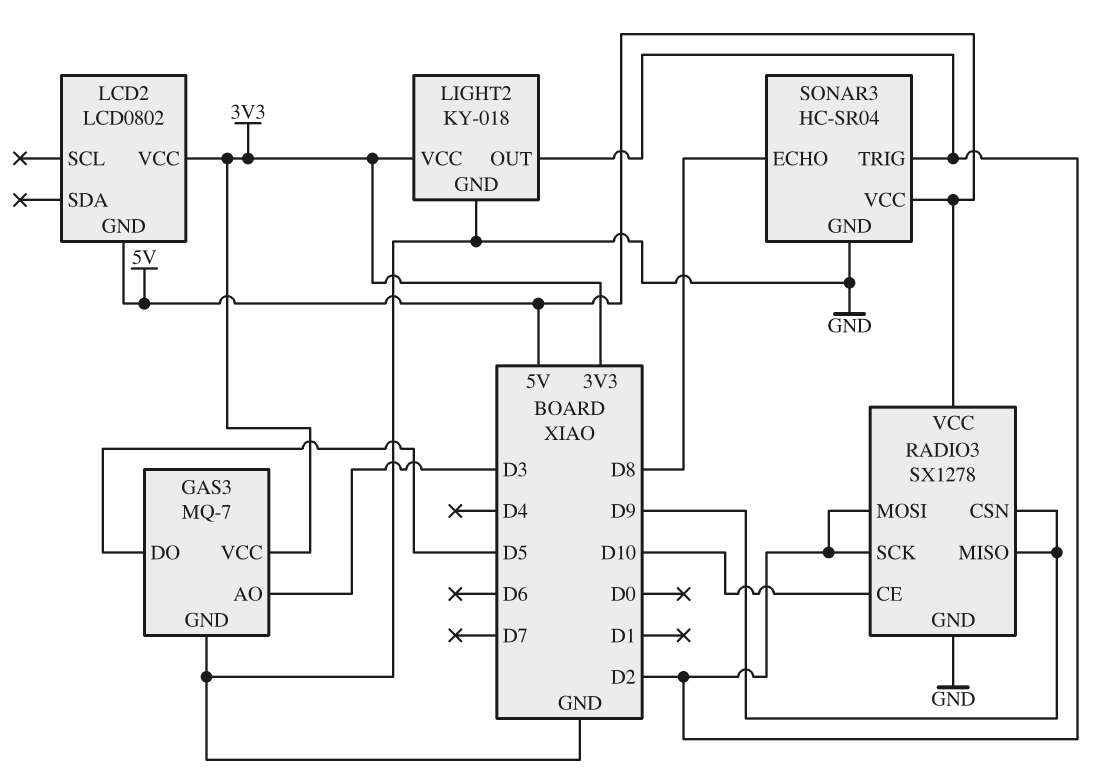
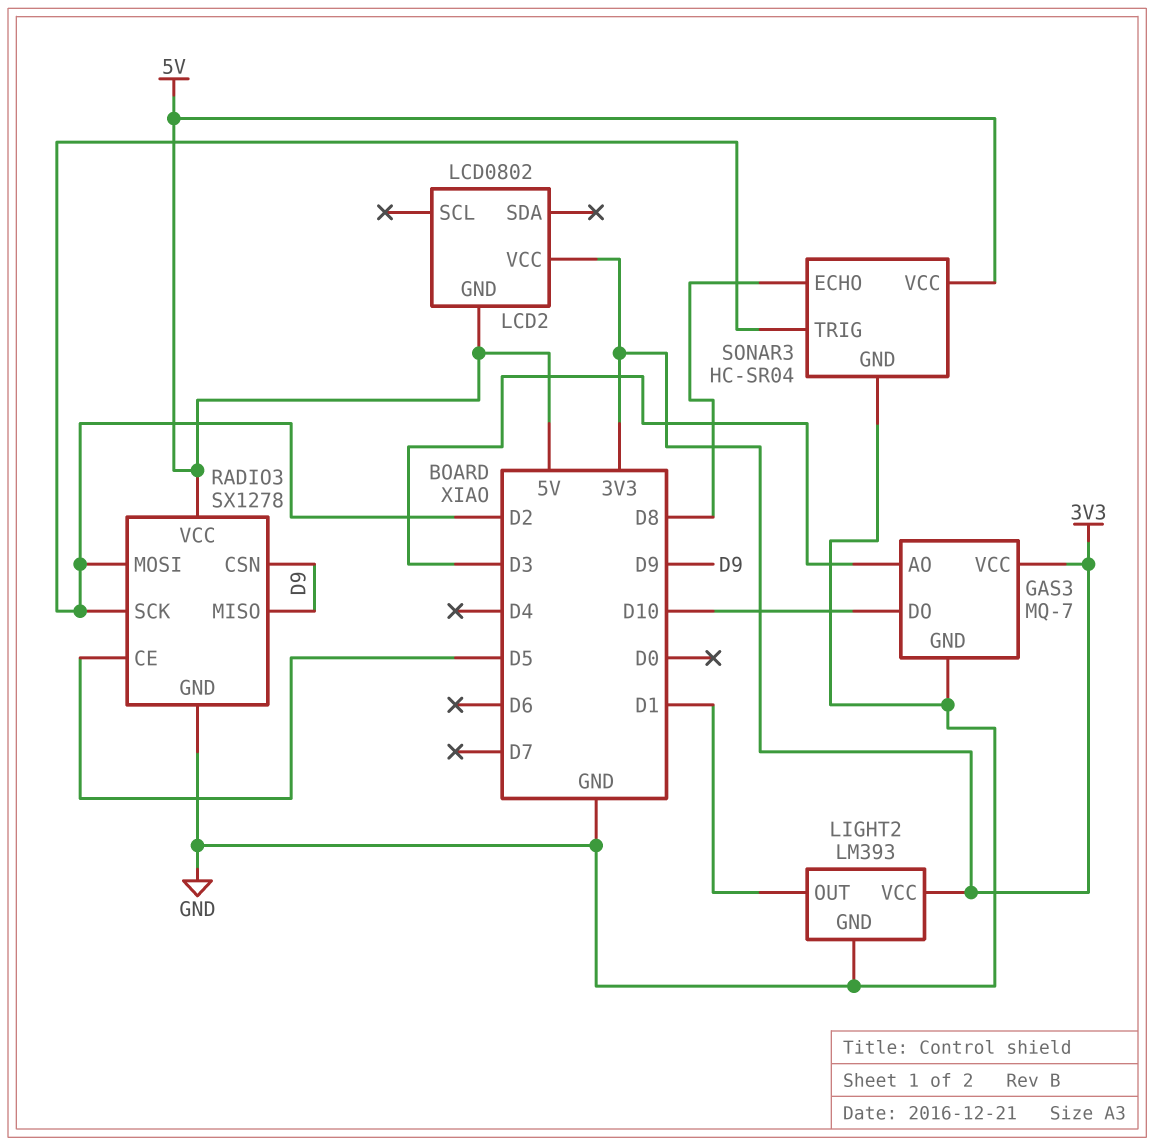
GAS3 pin DO: D5 -> D10
LIGHT2: KY-018 -> LM393
LIGHT2 pin OUT: D2 -> D1
RADIO3 pin CE: D10 -> D5

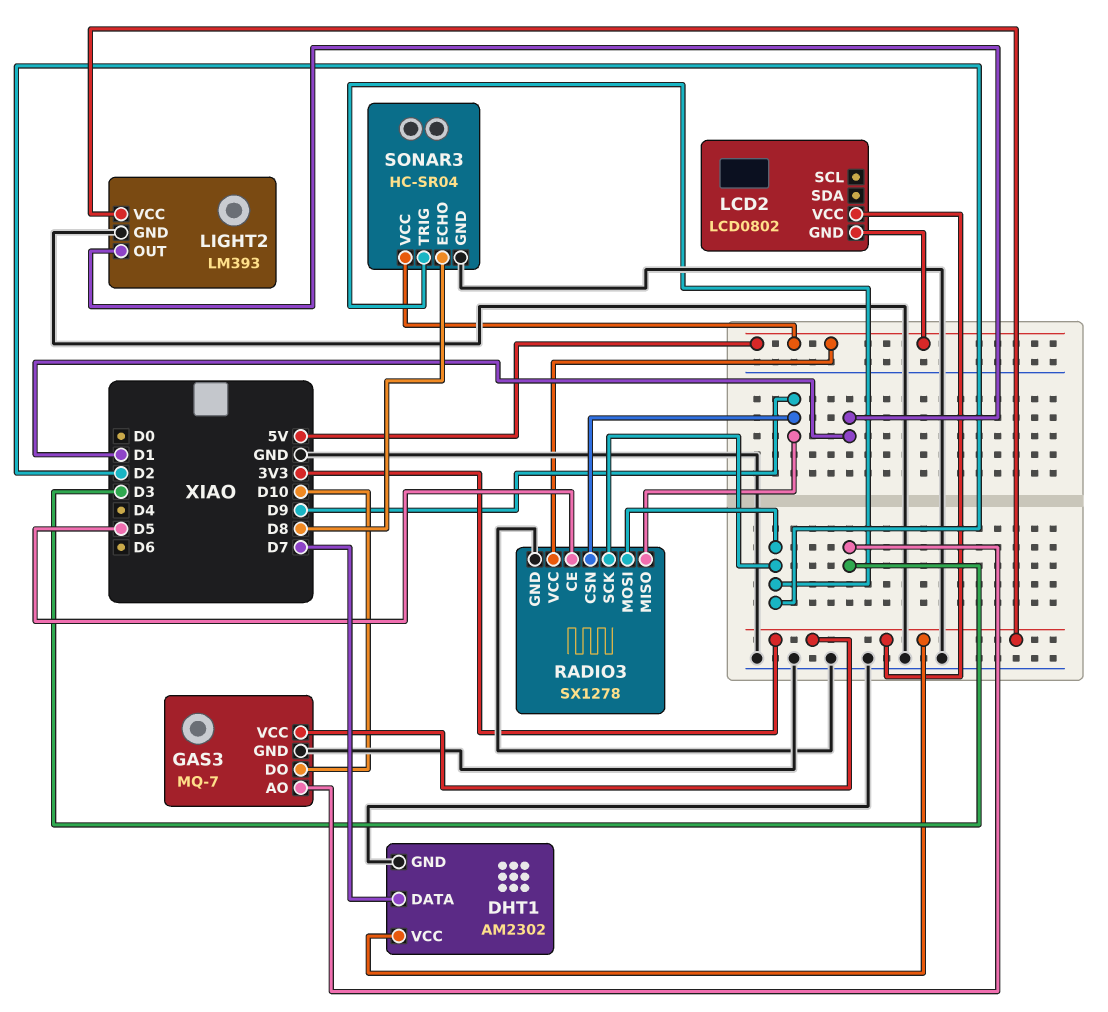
DHT1: none -> AM2302
DHT1 pin DATA: none -> D7
DHT1 pin GND: none -> GND
DHT1 pin VCC: none -> 3V3

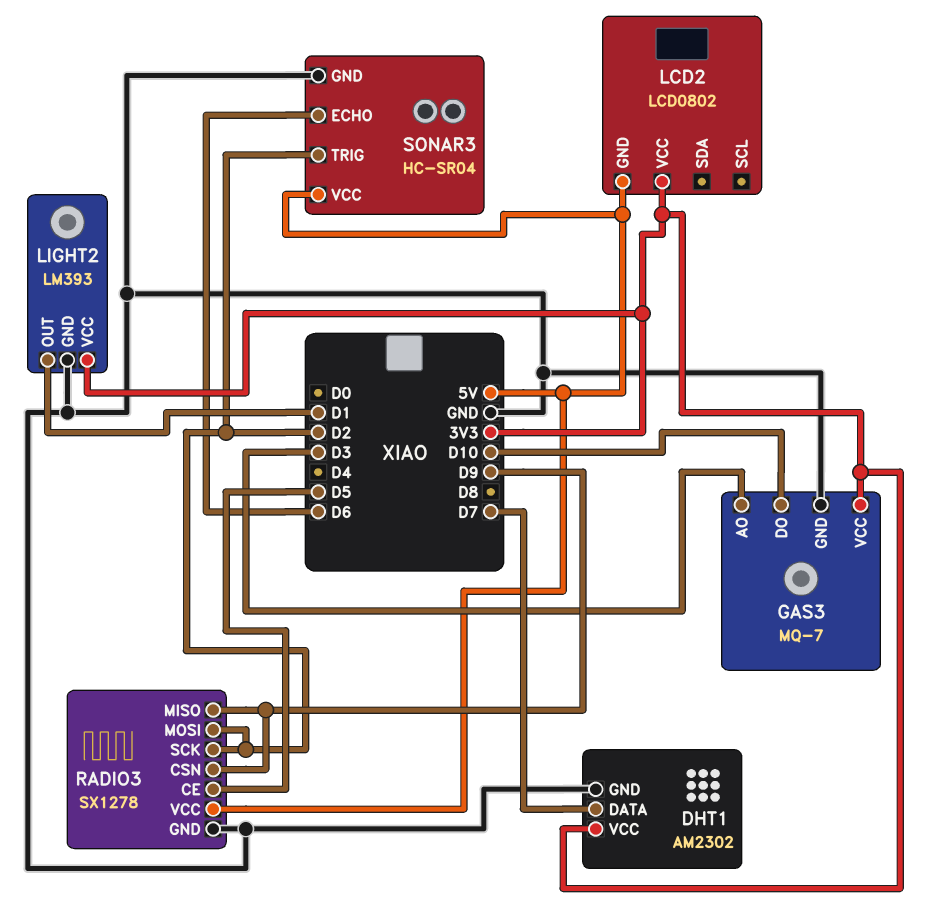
SONAR3 pin ECHO: D8 -> D6

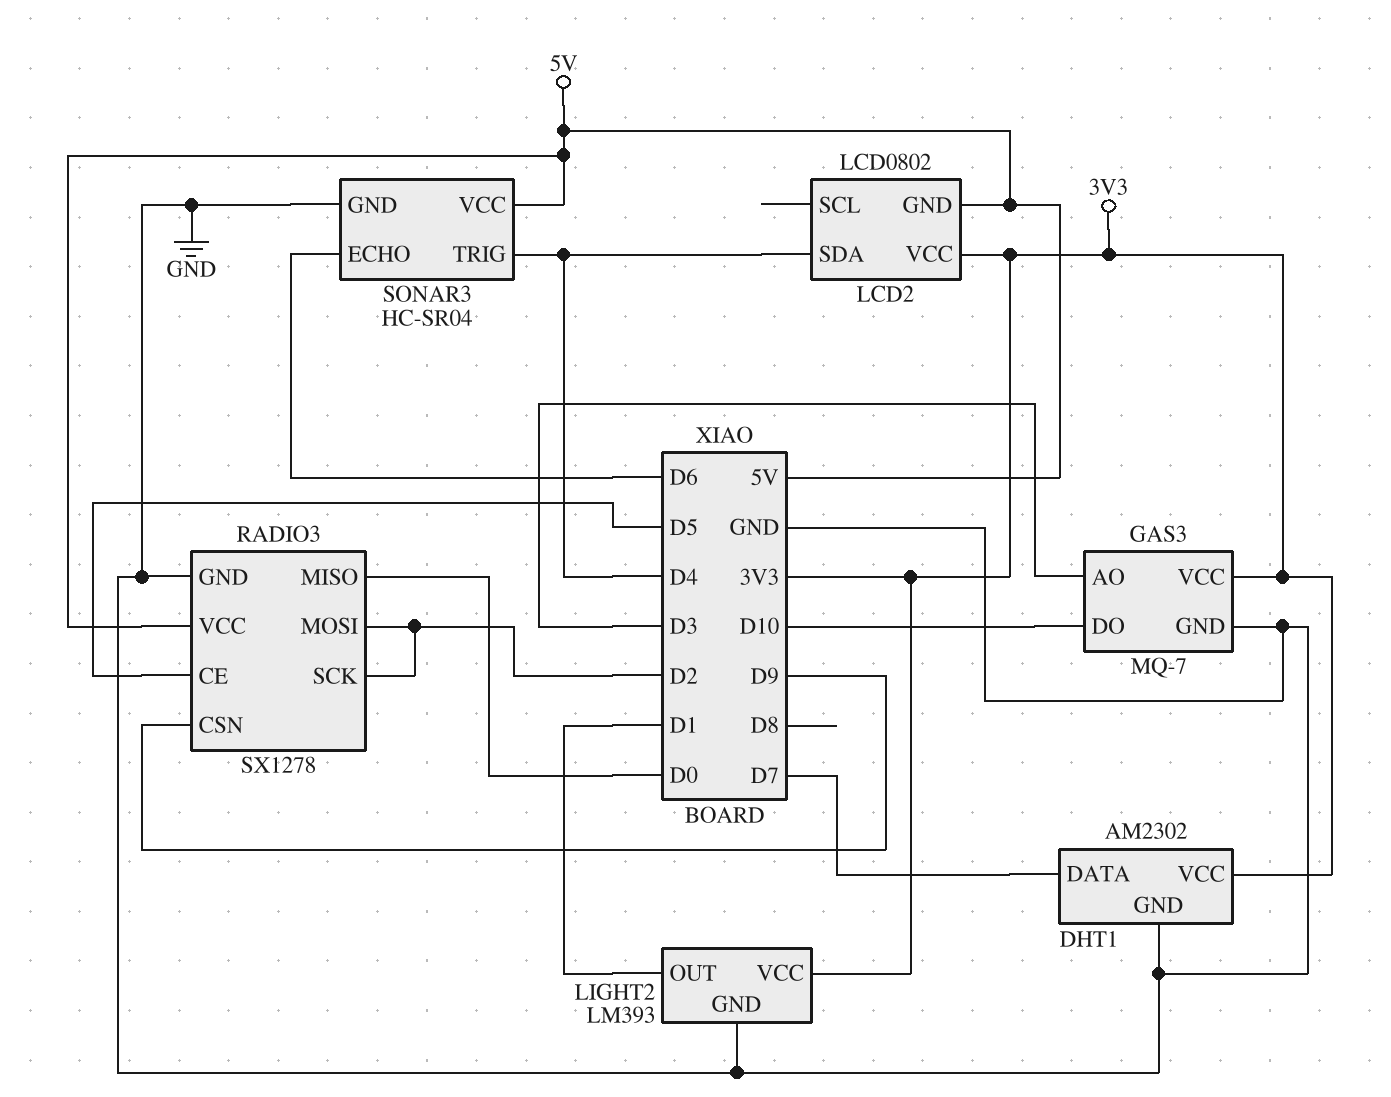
LCD2 pin SDA: none -> D4
RADIO3 pin MISO: D9 -> D0
SONAR3 pin TRIG: D2 -> D4

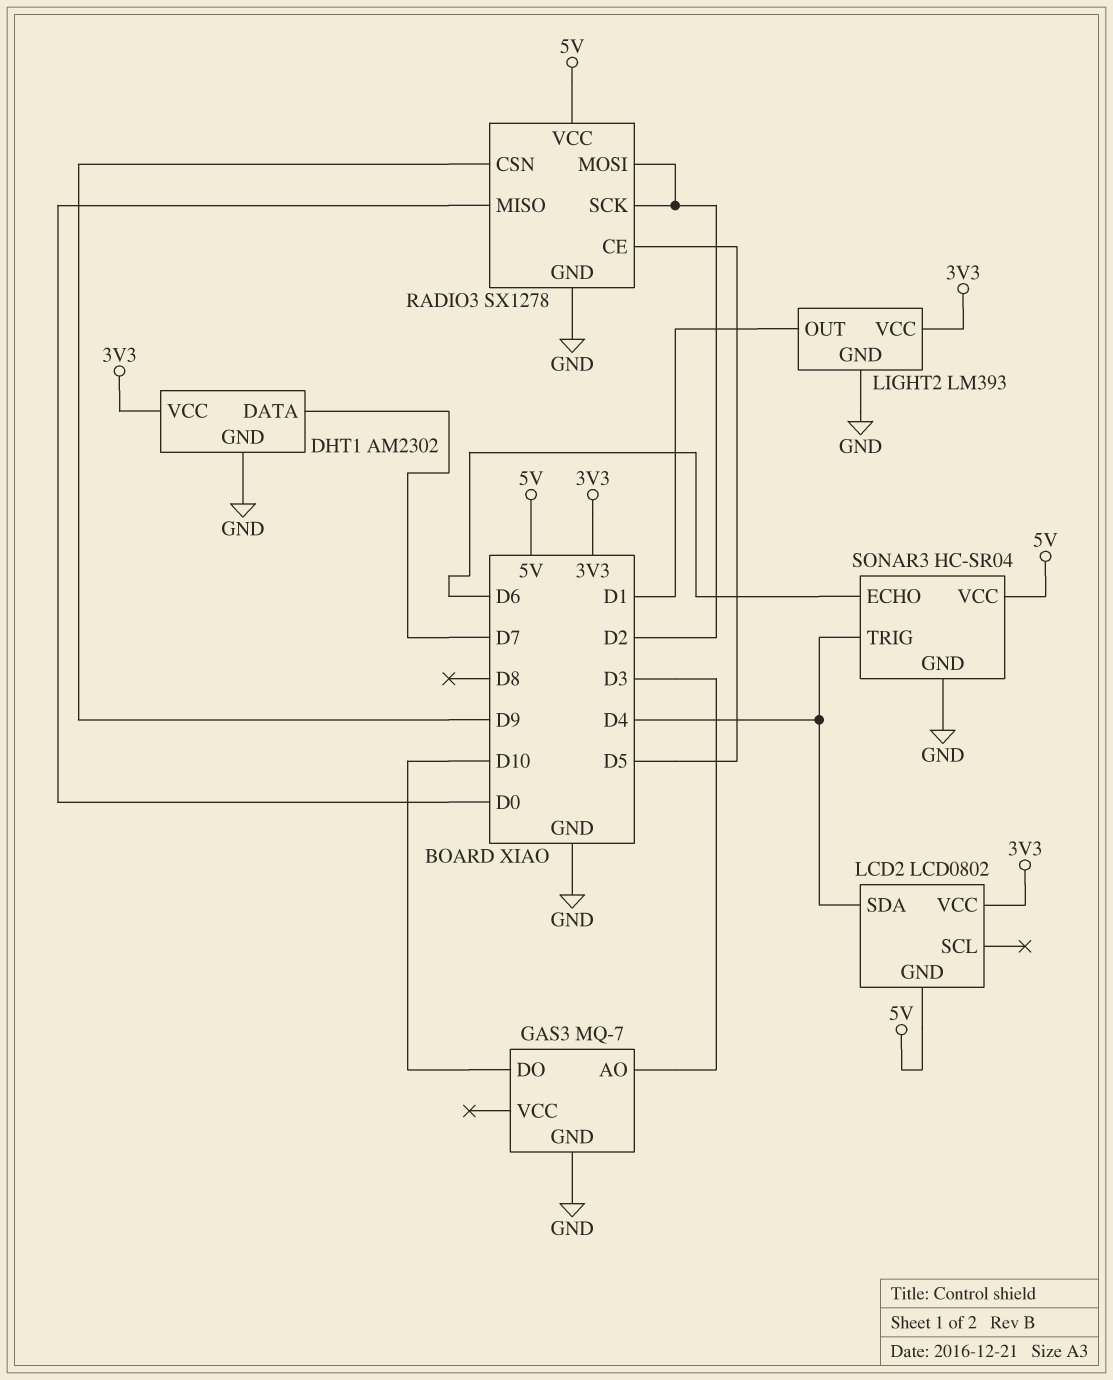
GAS3 pin VCC: 3V3 -> none

